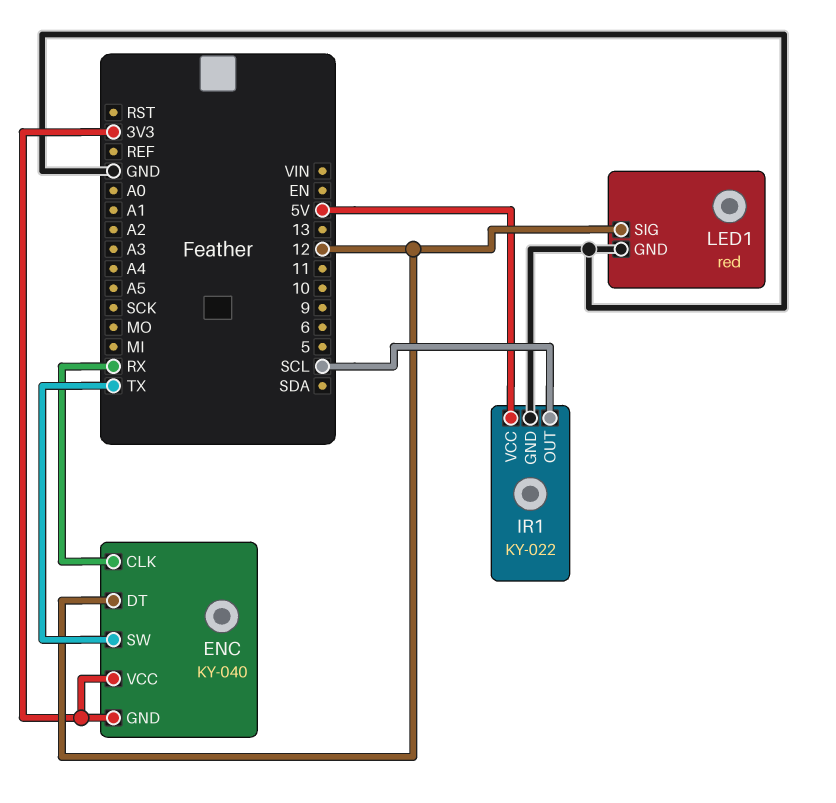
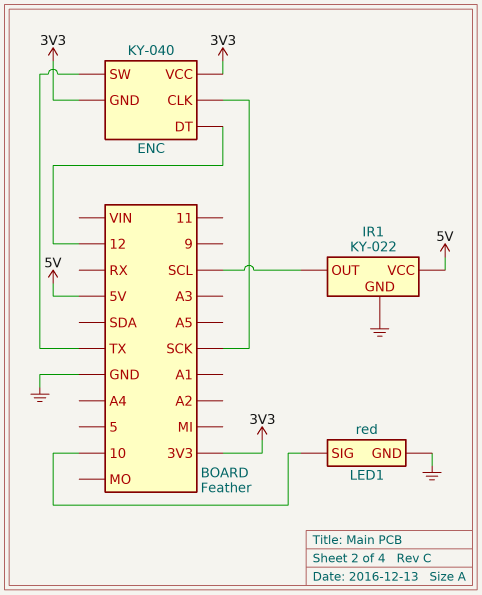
ENC pin CLK: RX -> SCK
LED1 pin SIG: 12 -> 10

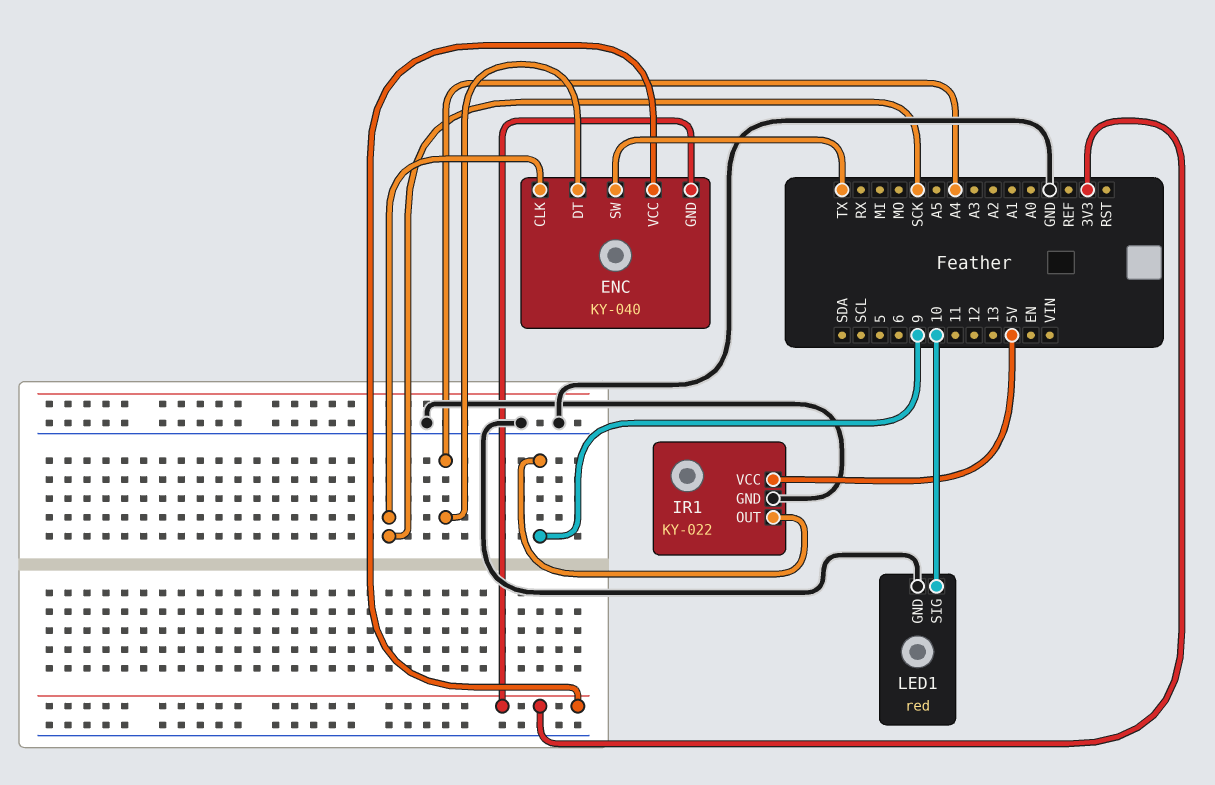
ENC pin DT: 12 -> A4
IR1 pin OUT: SCL -> 9

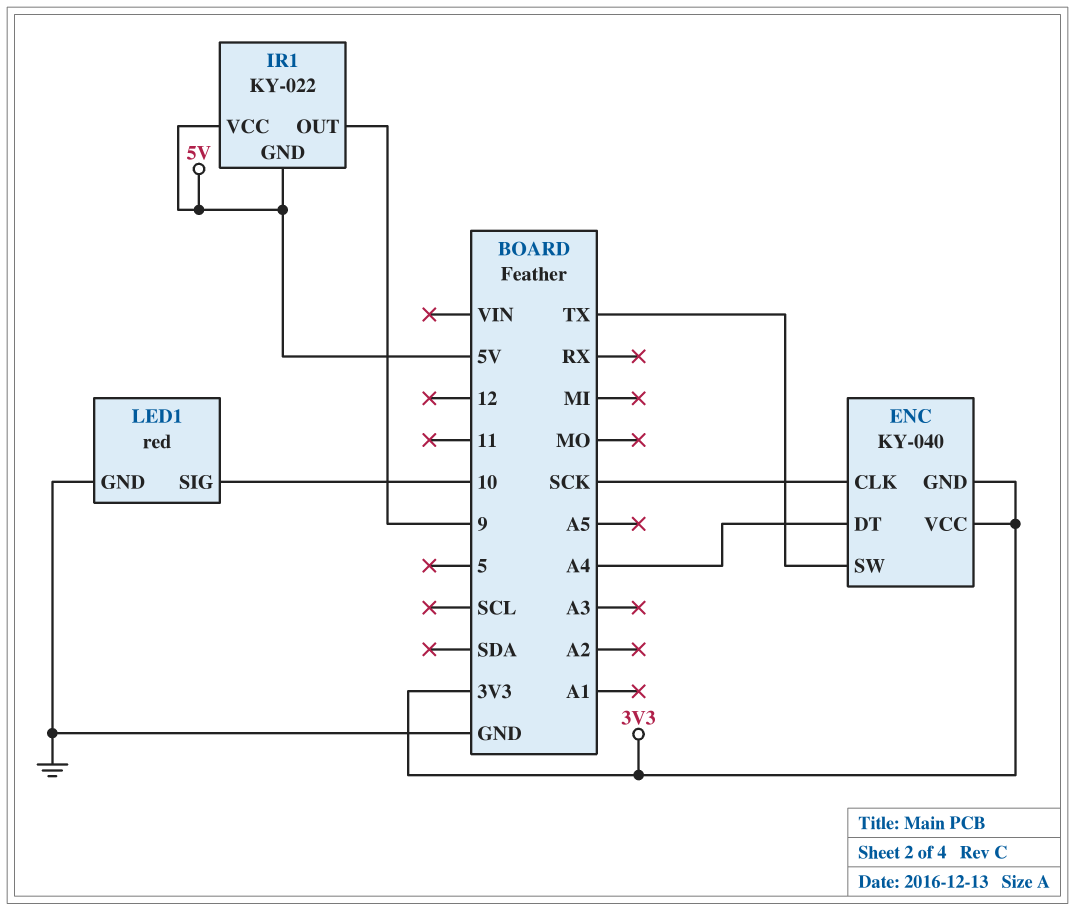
IR1 pin GND: GND -> 5V

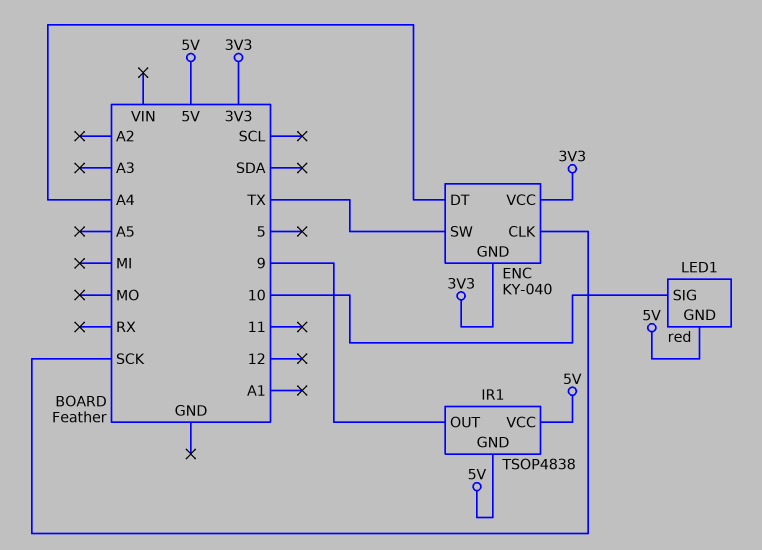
IR1: KY-022 -> TSOP4838
LED1 pin GND: GND -> 5V

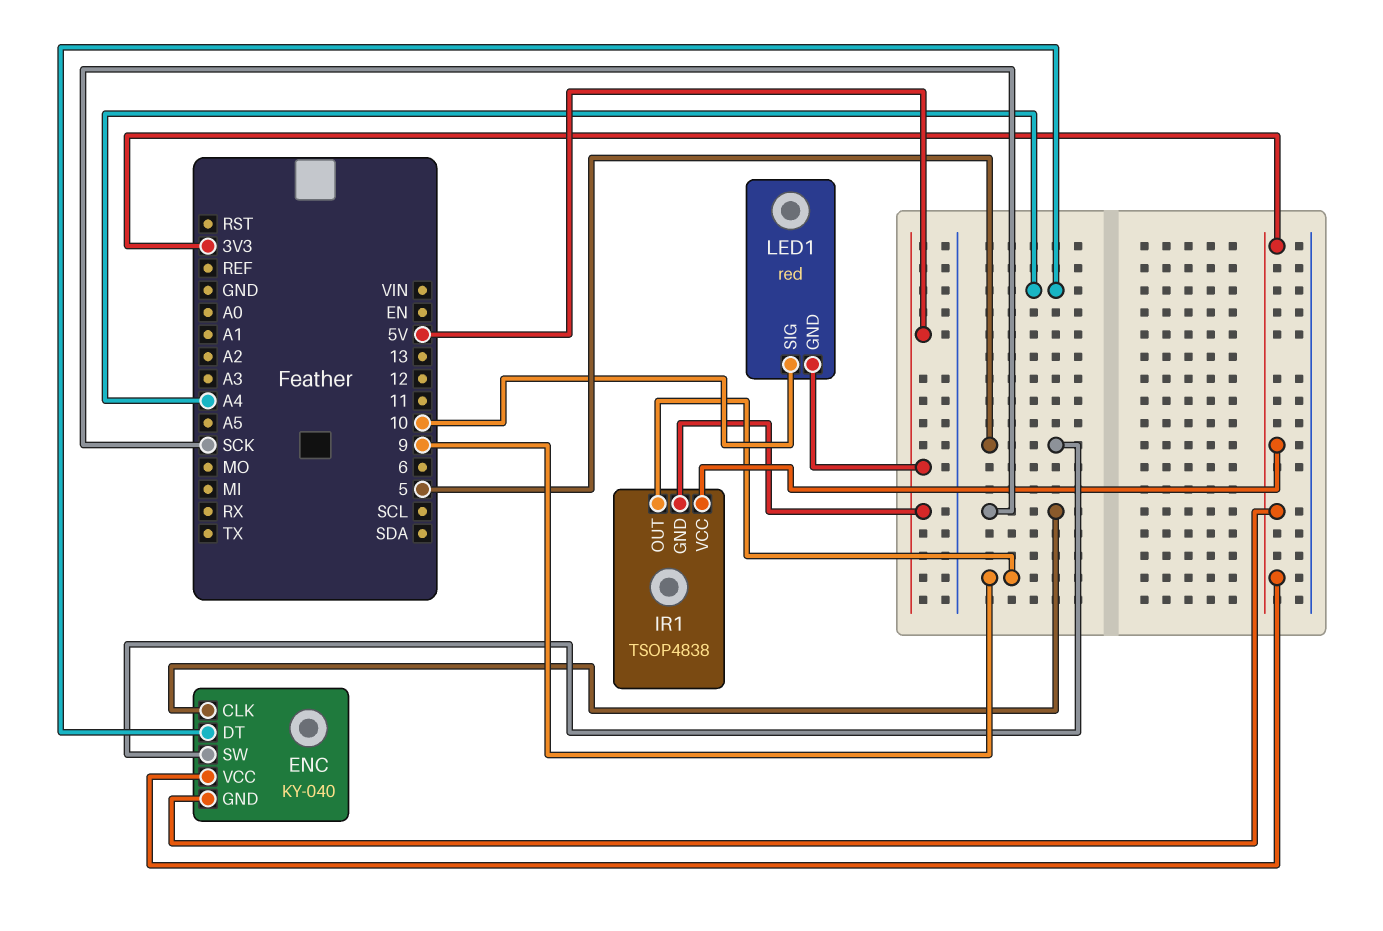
ENC pin SW: TX -> 5
IR1 pin VCC: 5V -> 3V3

